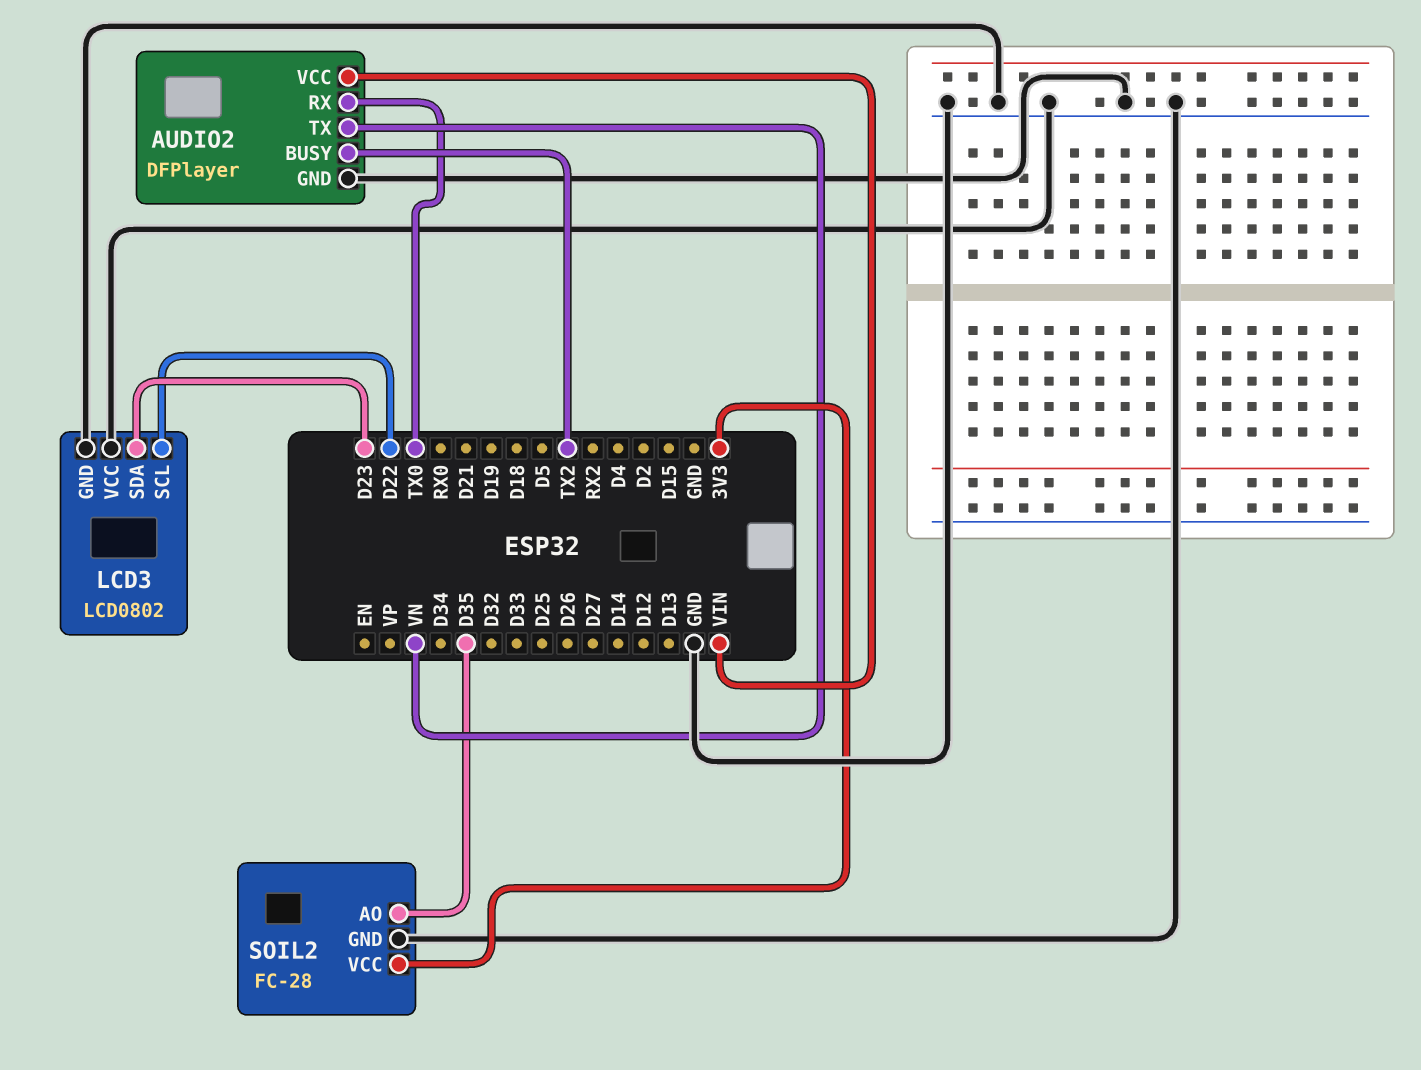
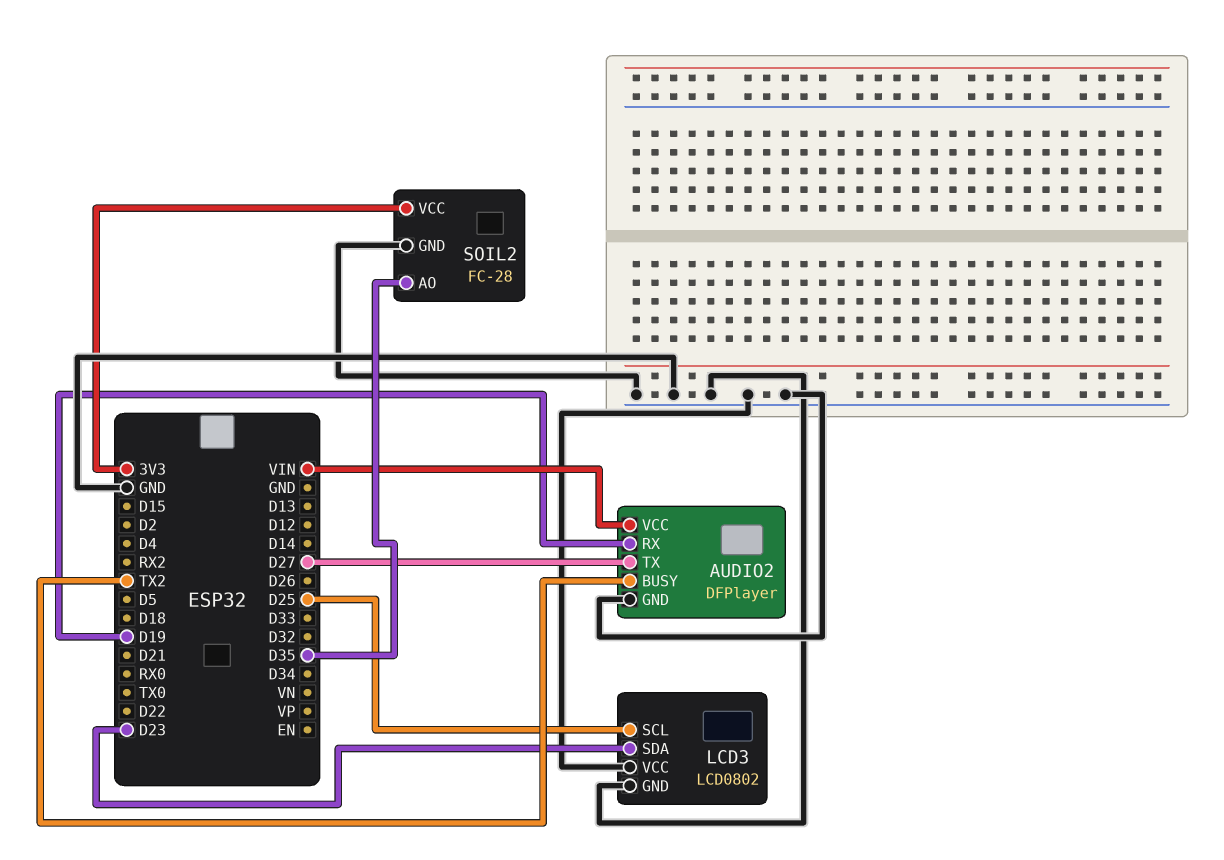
AUDIO2 pin RX: TX0 -> D19
AUDIO2 pin TX: VN -> D27
LCD3 pin SCL: D22 -> D25

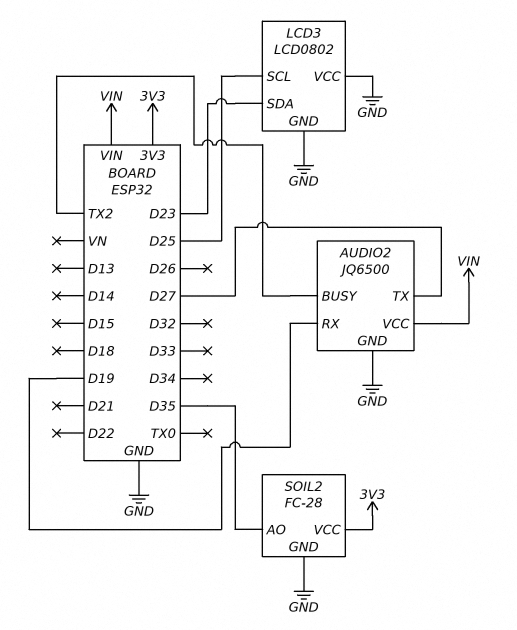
AUDIO2: DFPlayer -> JQ6500

